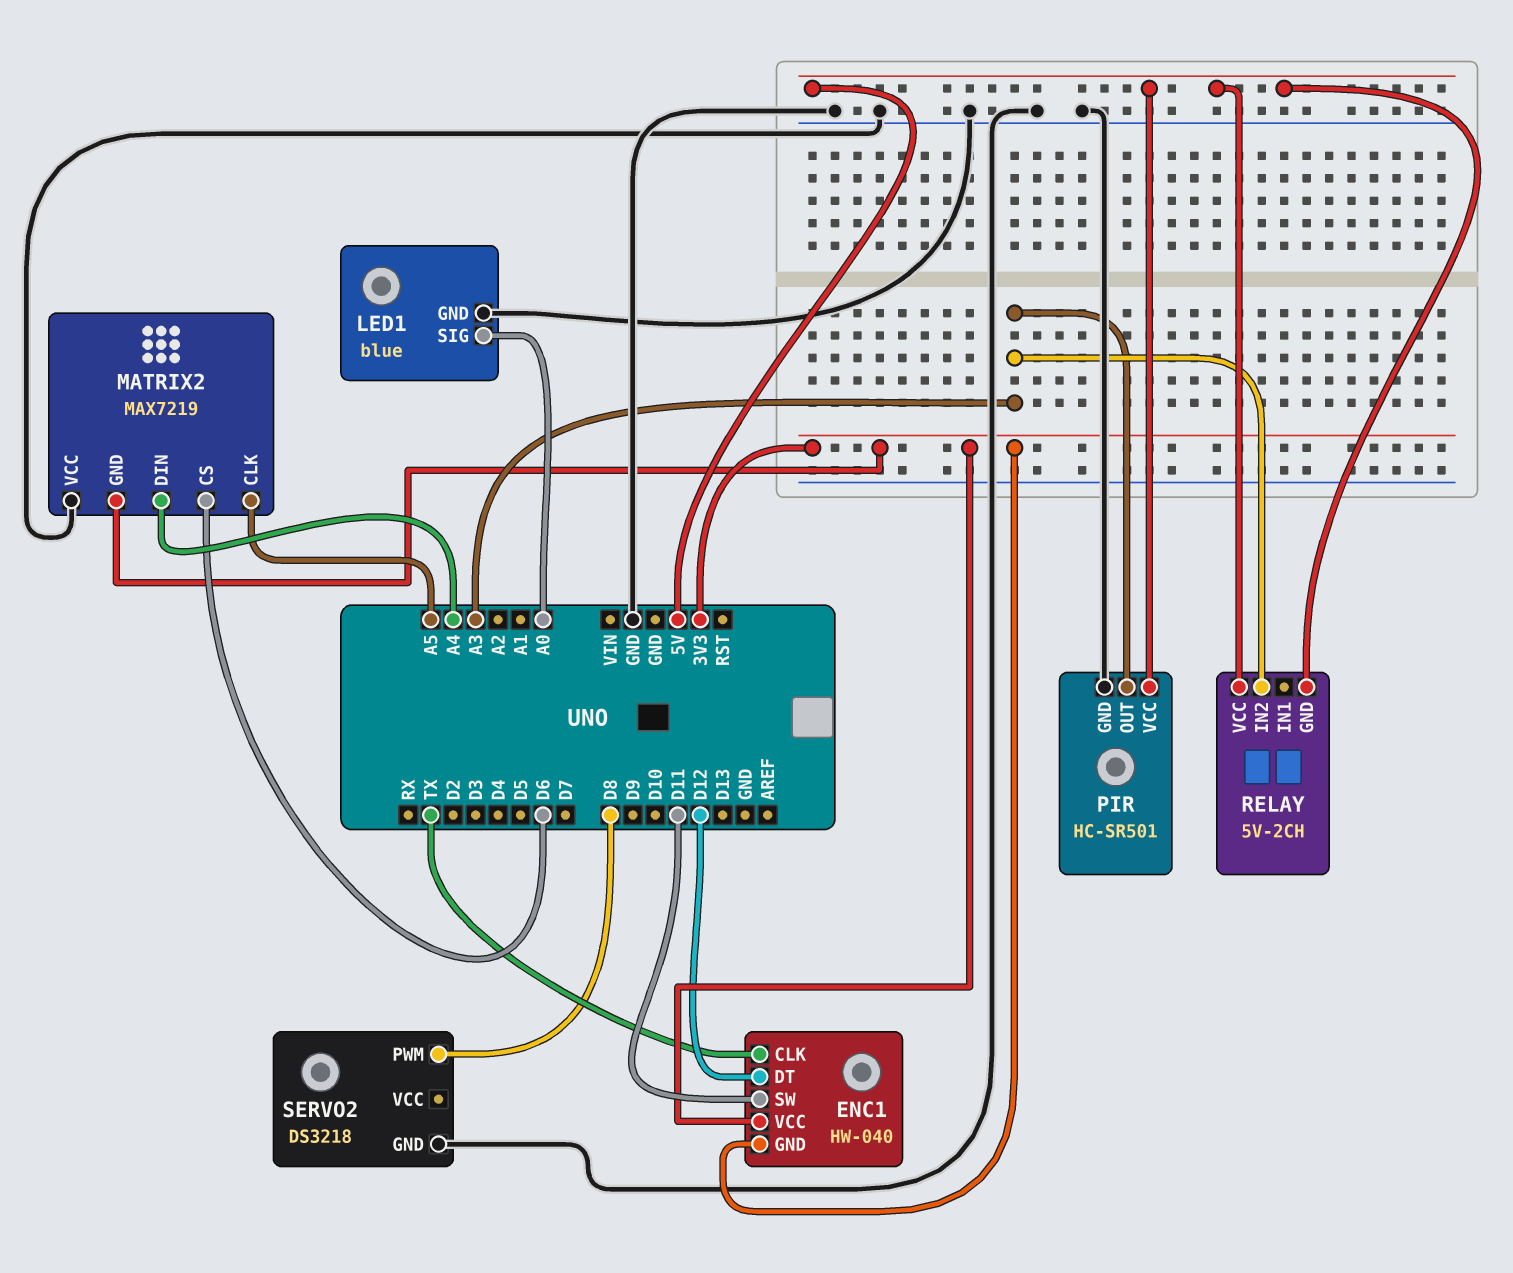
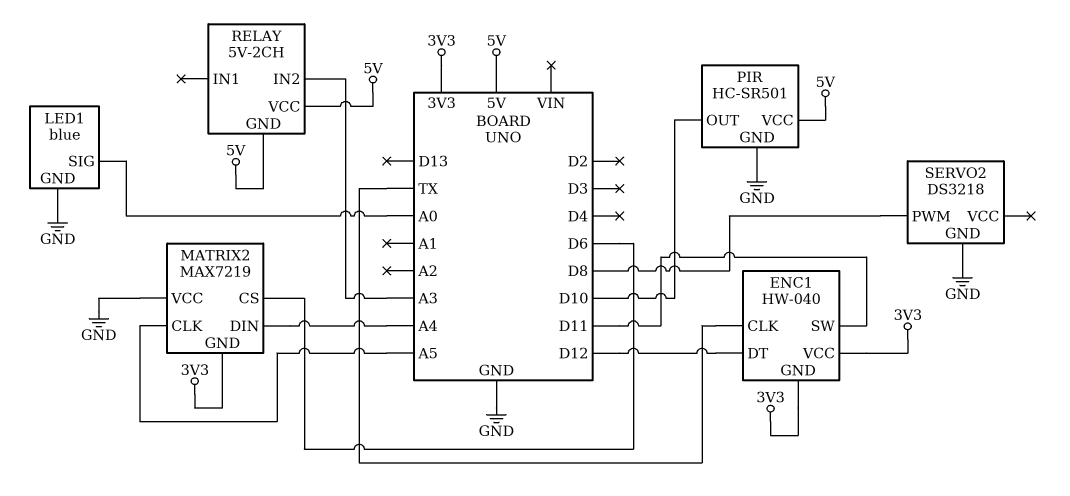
PIR pin OUT: A3 -> D10

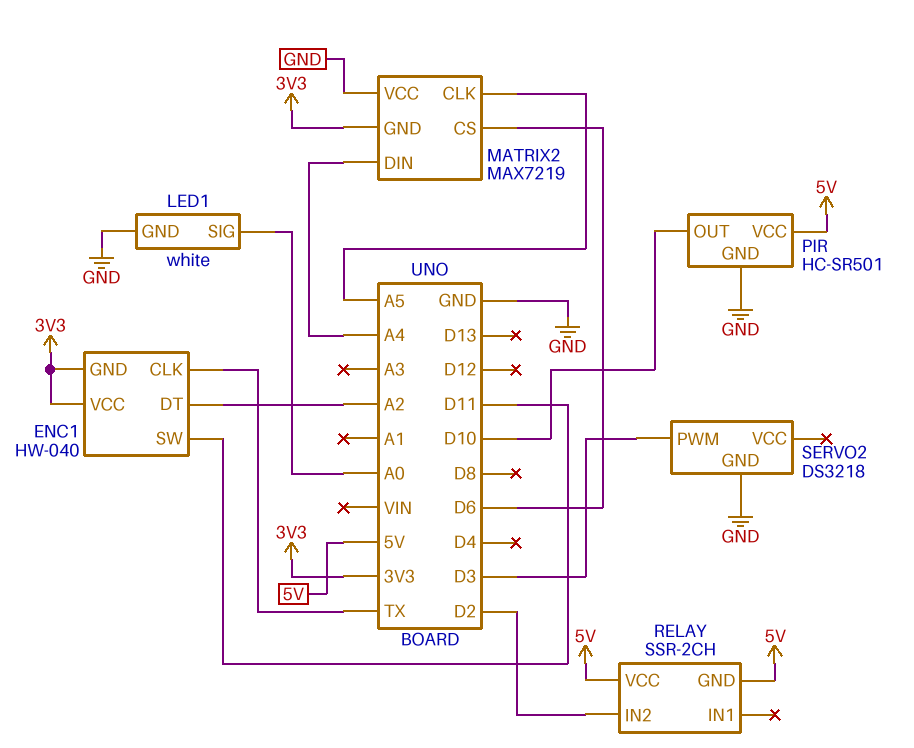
ENC1 pin DT: D12 -> A2
LED1: blue -> white
RELAY: 5V-2CH -> SSR-2CH
RELAY pin IN2: A3 -> D2
SERVO2 pin PWM: D8 -> D3

